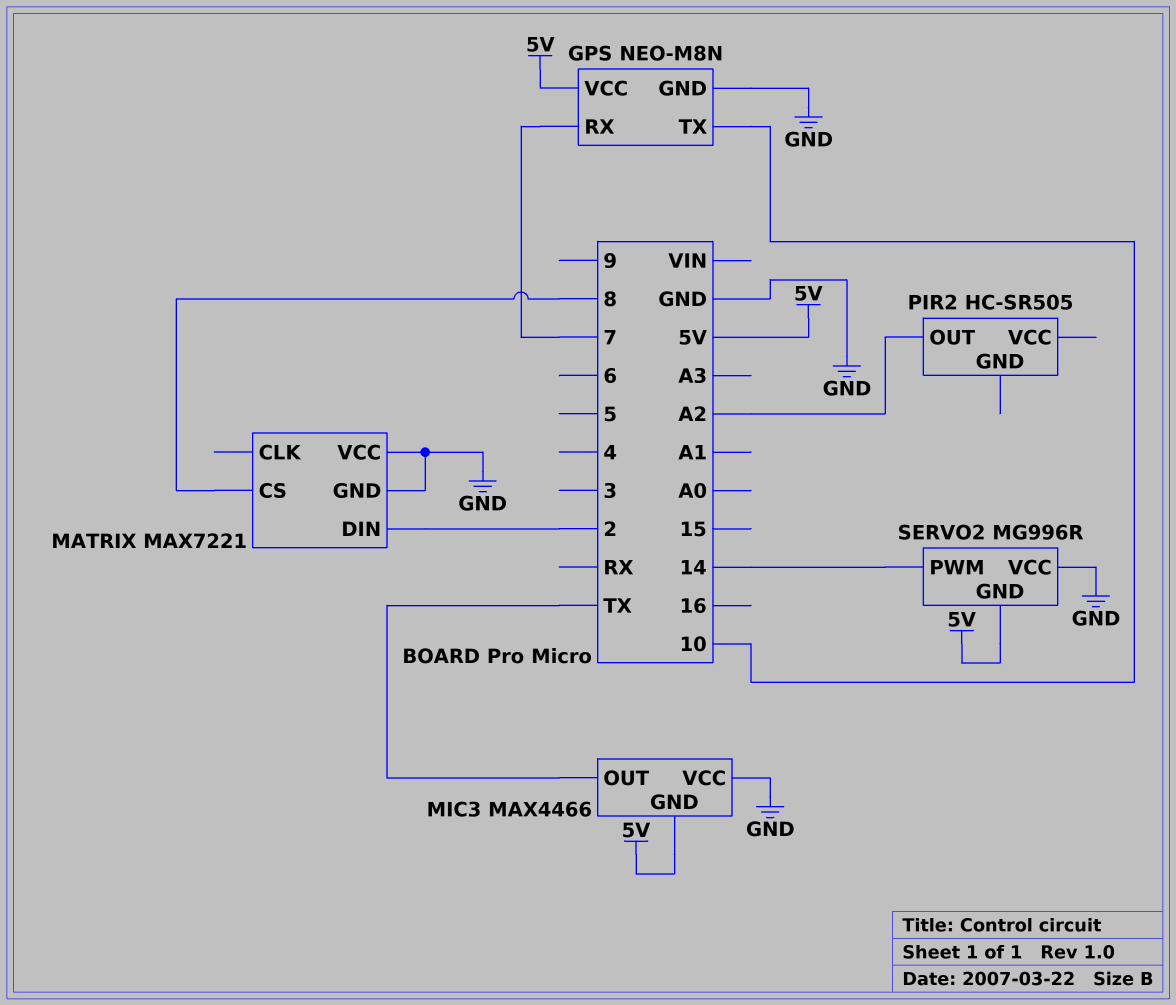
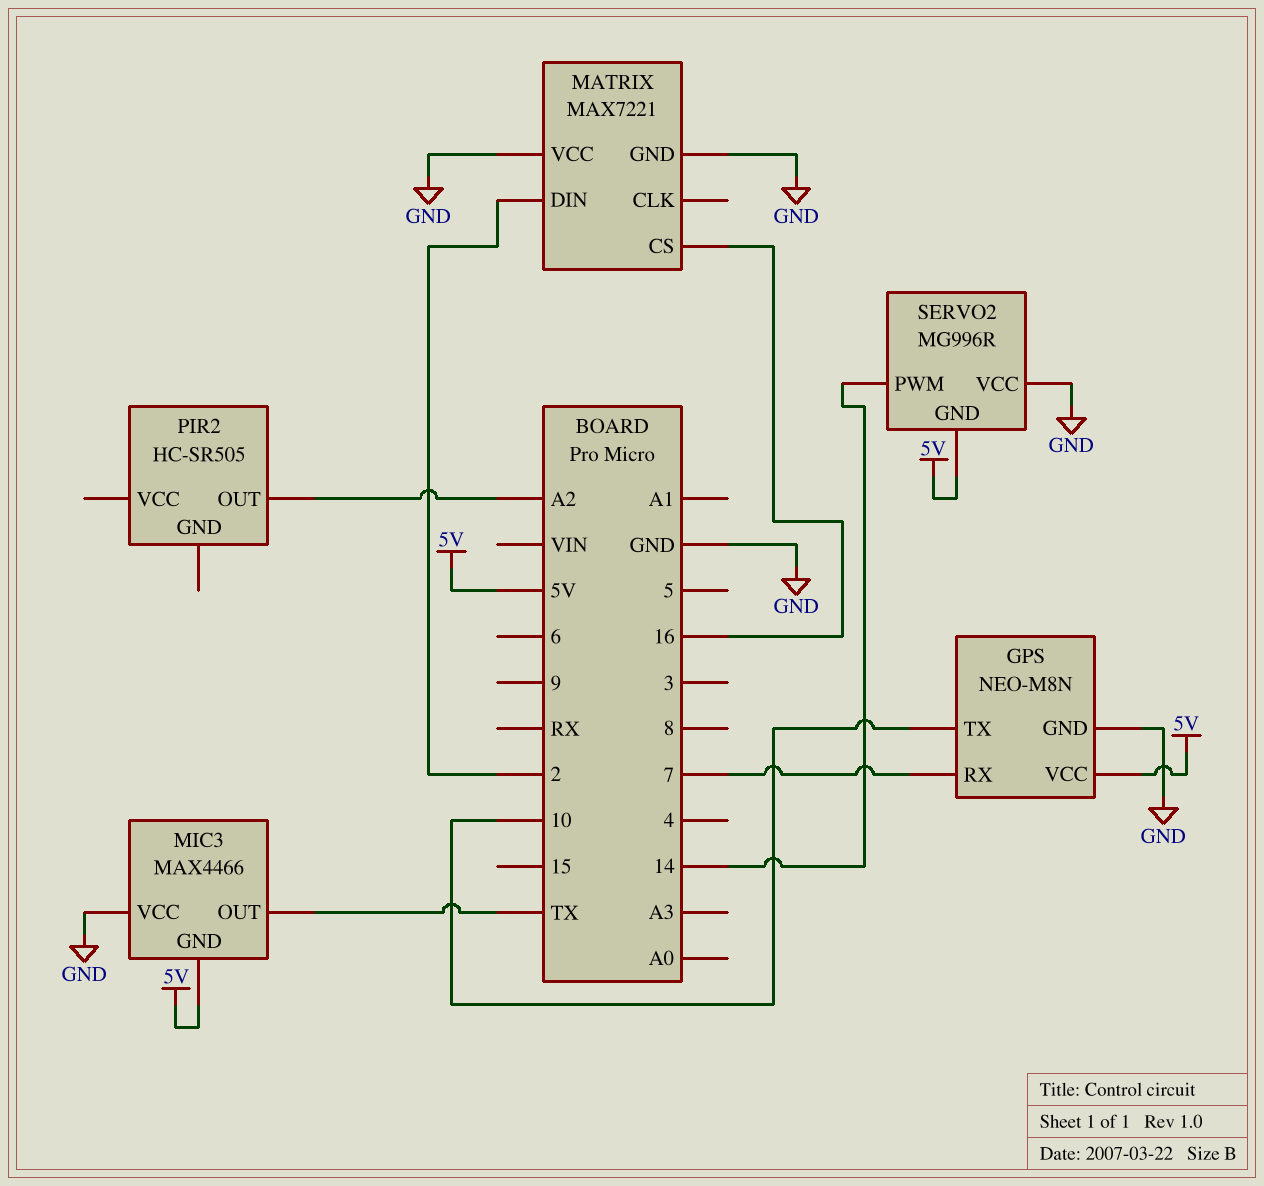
MATRIX pin CS: 8 -> 16

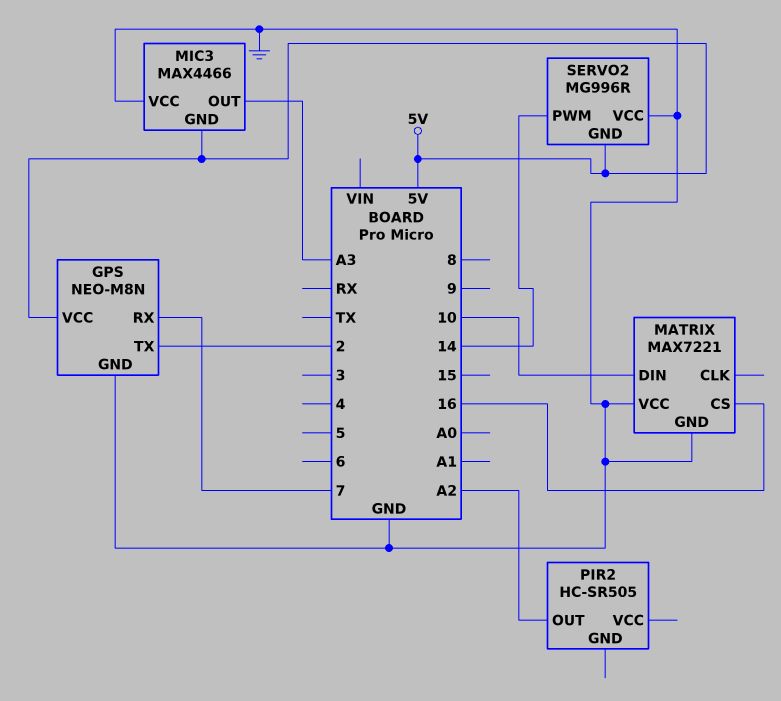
GPS pin TX: 10 -> 2
MATRIX pin DIN: 2 -> 10
MIC3 pin OUT: TX -> A3

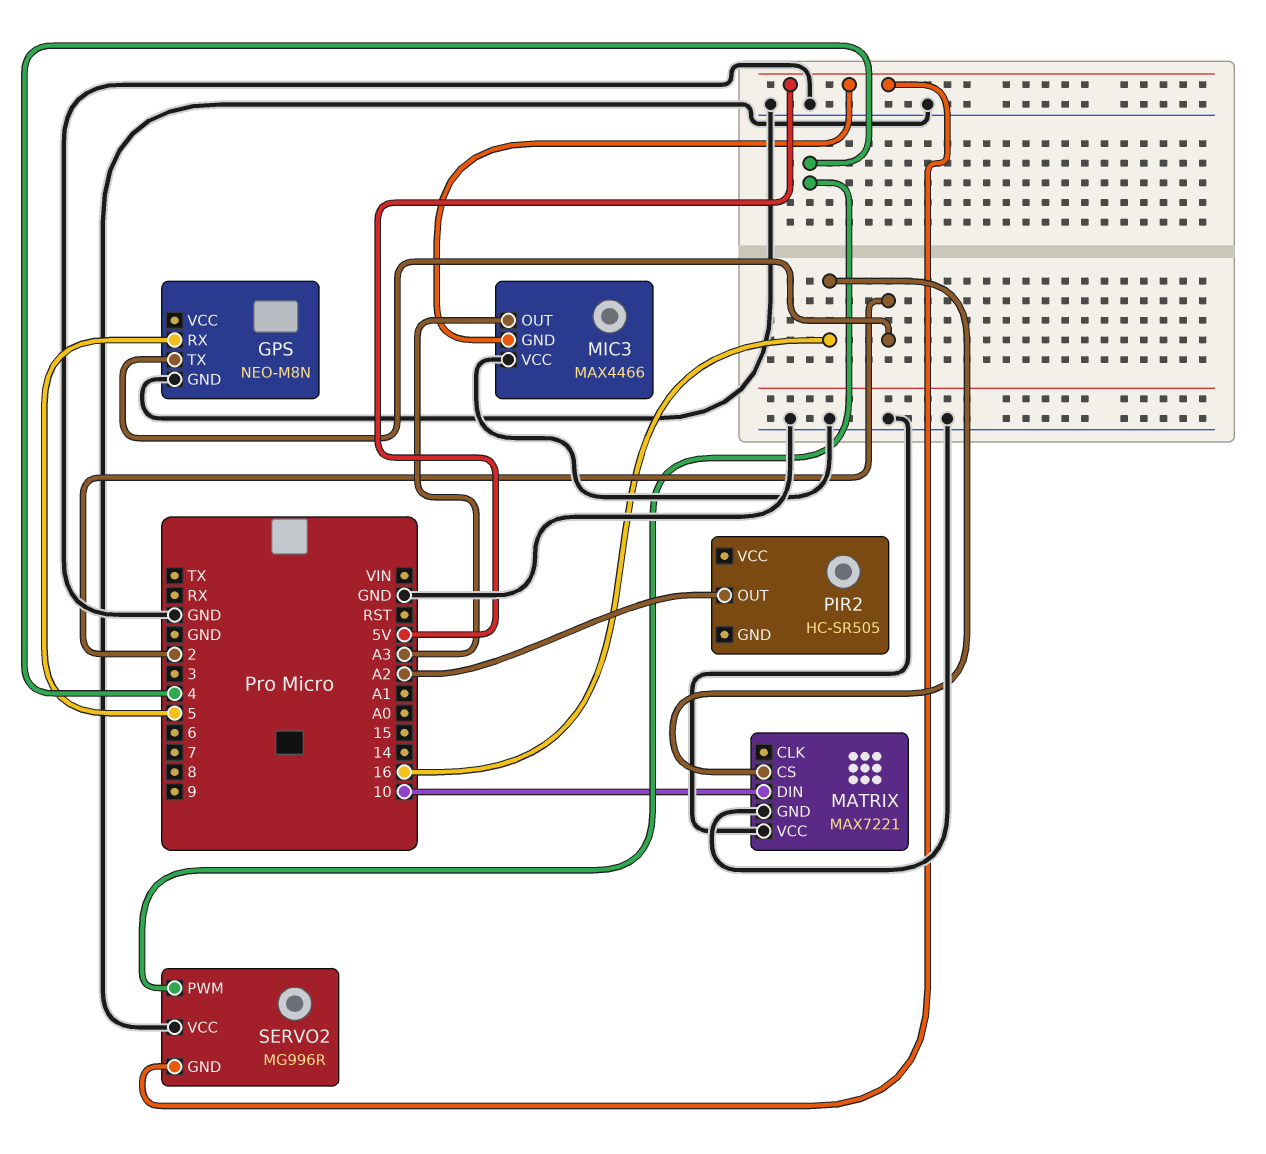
GPS pin RX: 7 -> 5
GPS pin VCC: 5V -> none
SERVO2 pin PWM: 14 -> 4

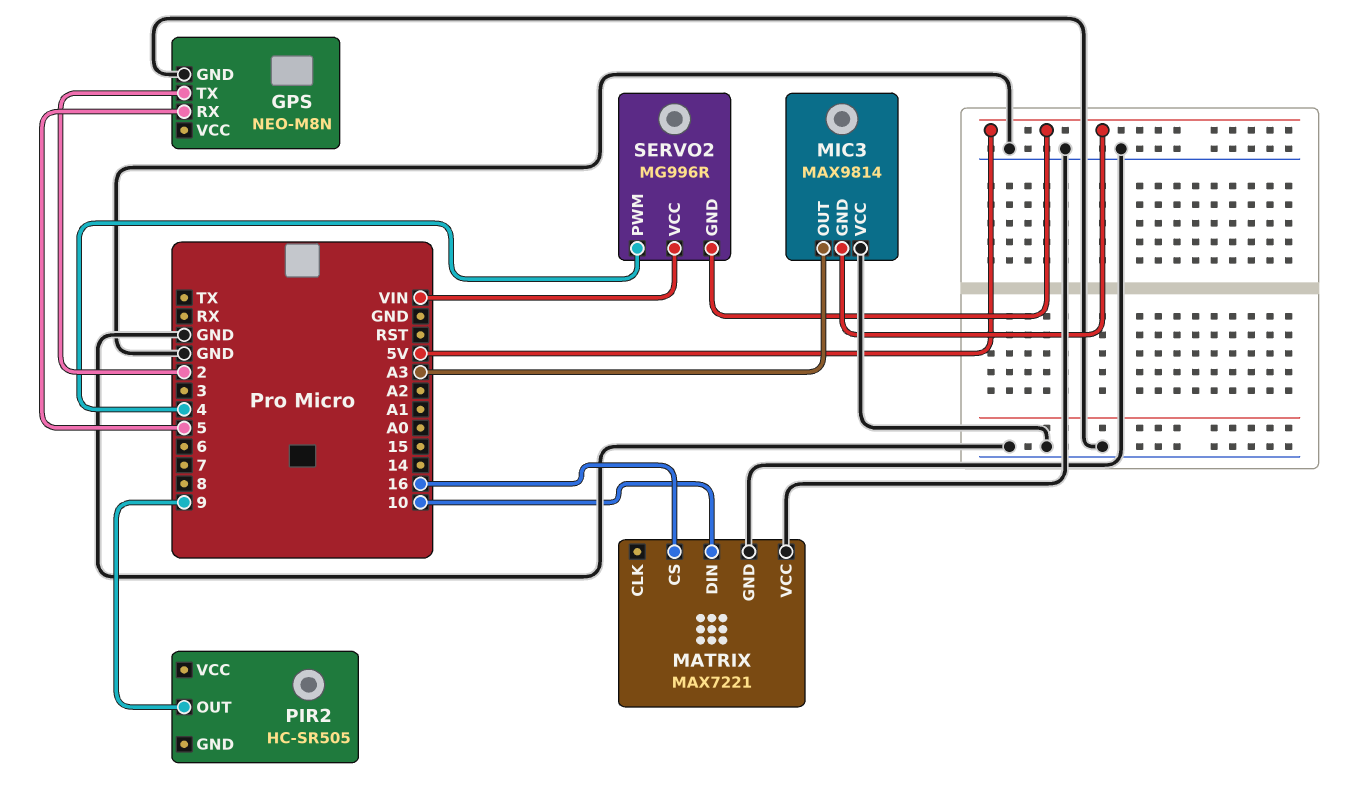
MIC3: MAX4466 -> MAX9814
PIR2 pin OUT: A2 -> 9
SERVO2 pin VCC: GND -> VIN

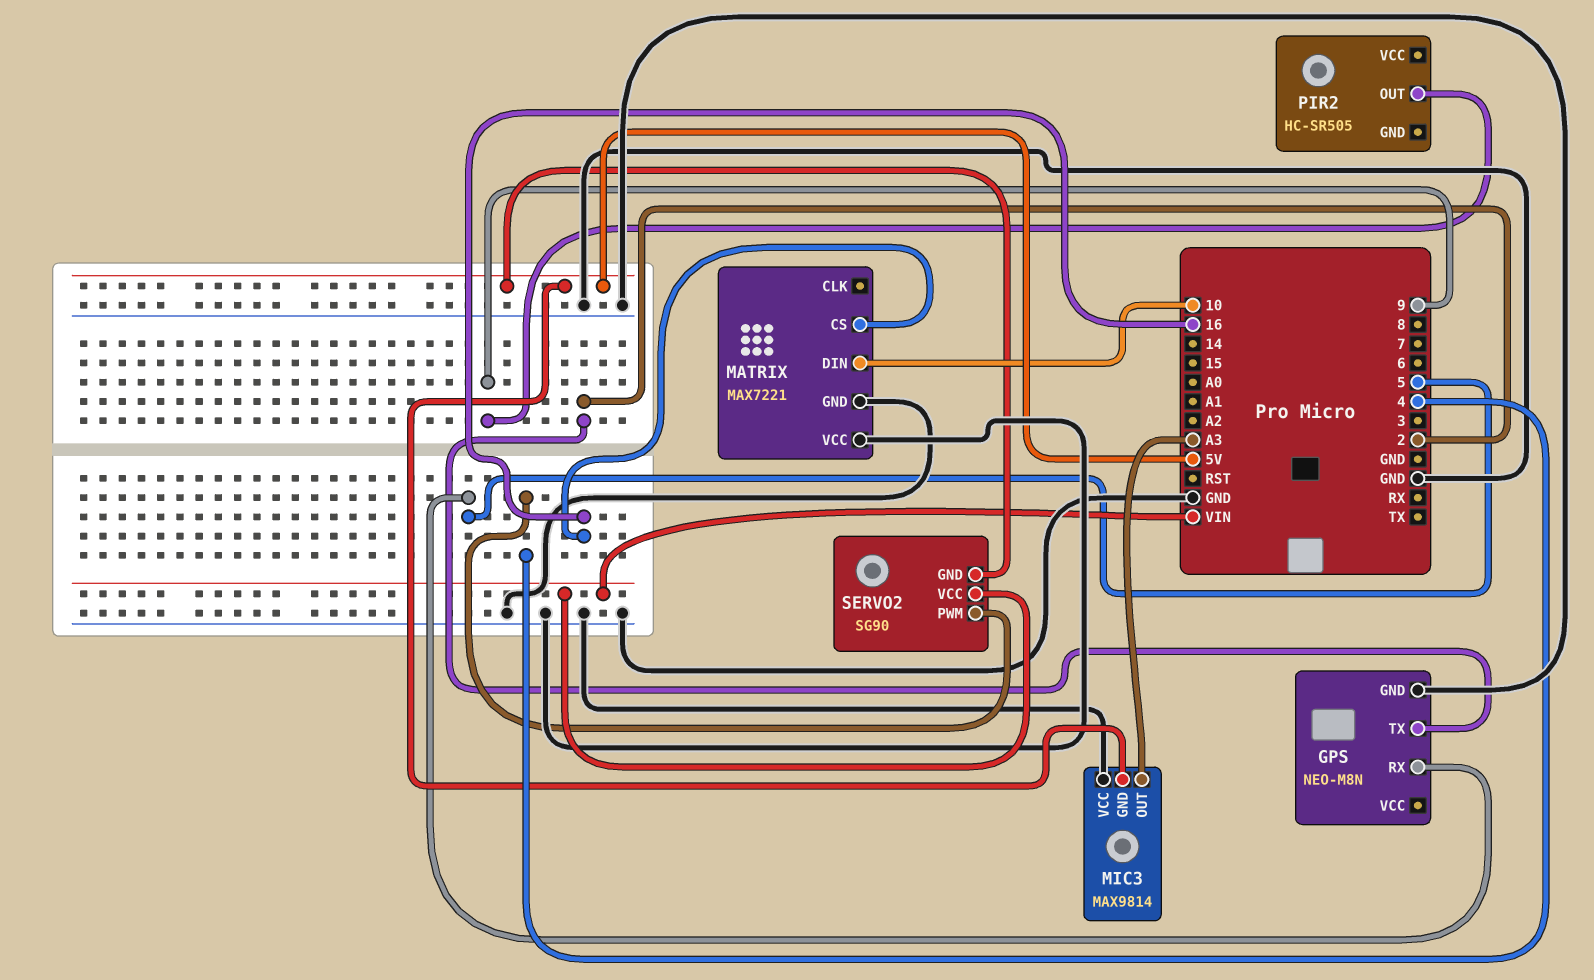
SERVO2: MG996R -> SG90

